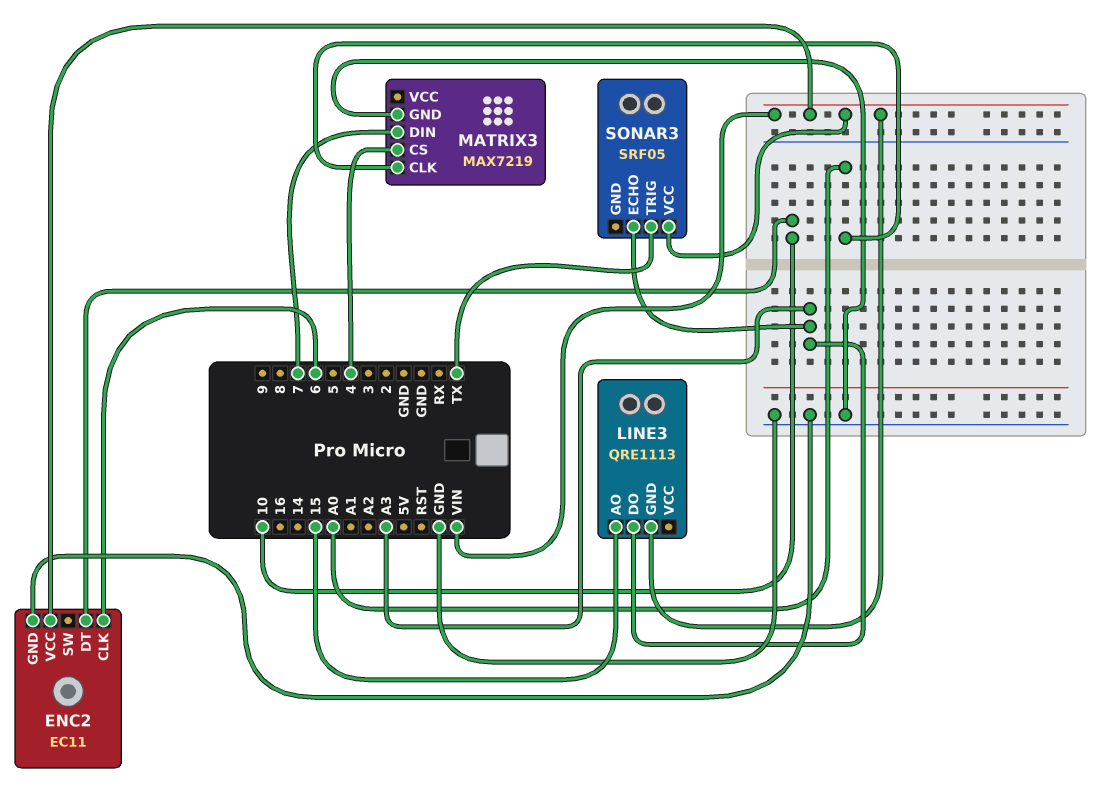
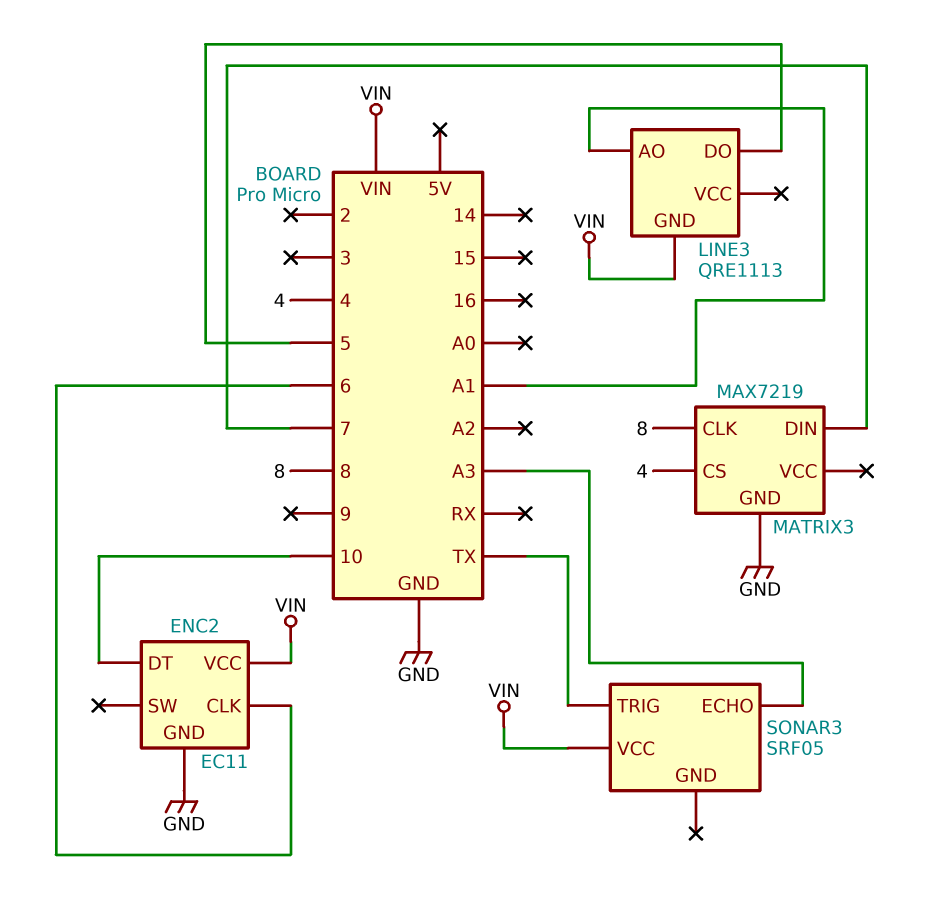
LINE3 pin AO: 15 -> A1
LINE3 pin DO: A3 -> 5
MATRIX3 pin CLK: A0 -> 8

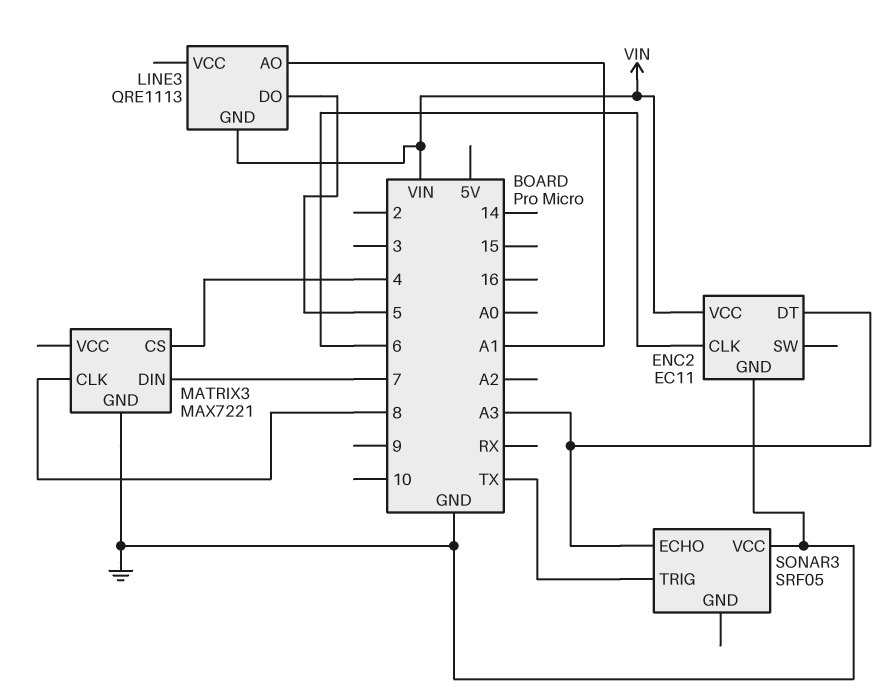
ENC2 pin DT: 10 -> A3
MATRIX3: MAX7219 -> MAX7221
SONAR3 pin VCC: VIN -> GND

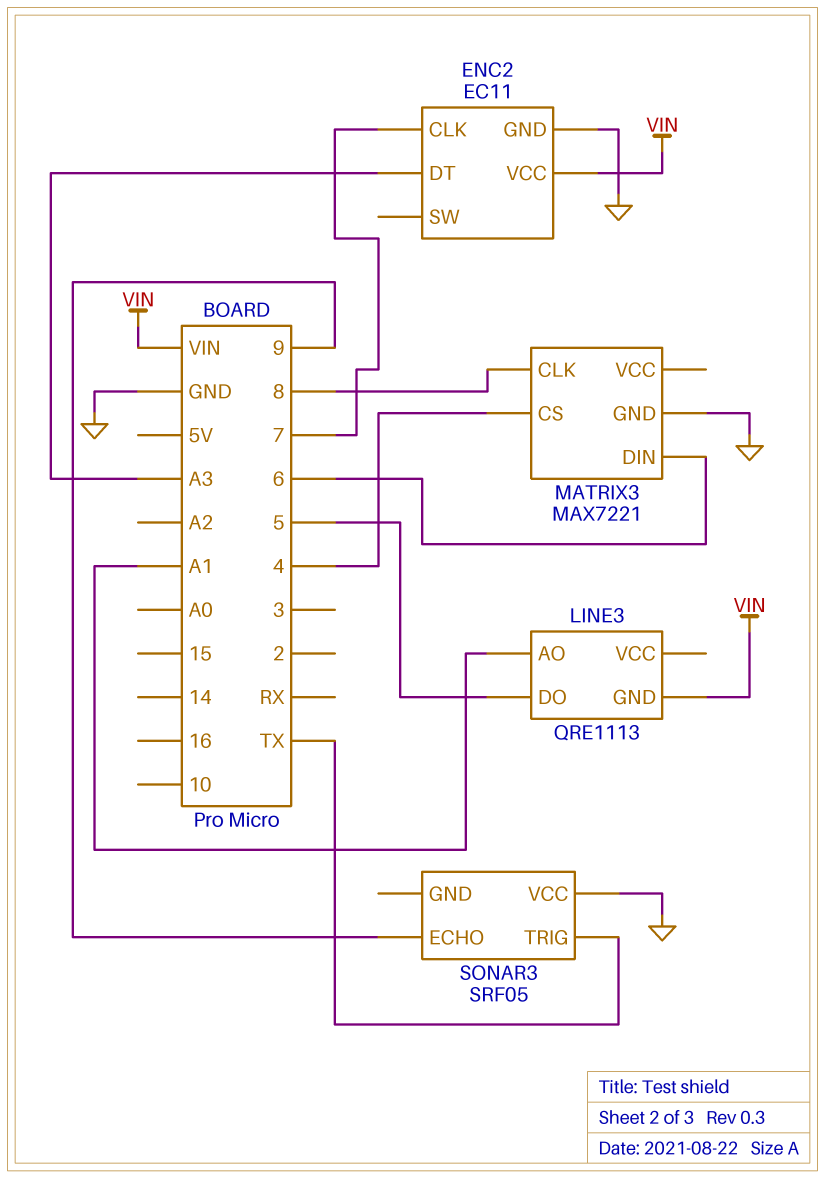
ENC2 pin CLK: 6 -> 7
MATRIX3 pin DIN: 7 -> 6
SONAR3 pin ECHO: A3 -> 9

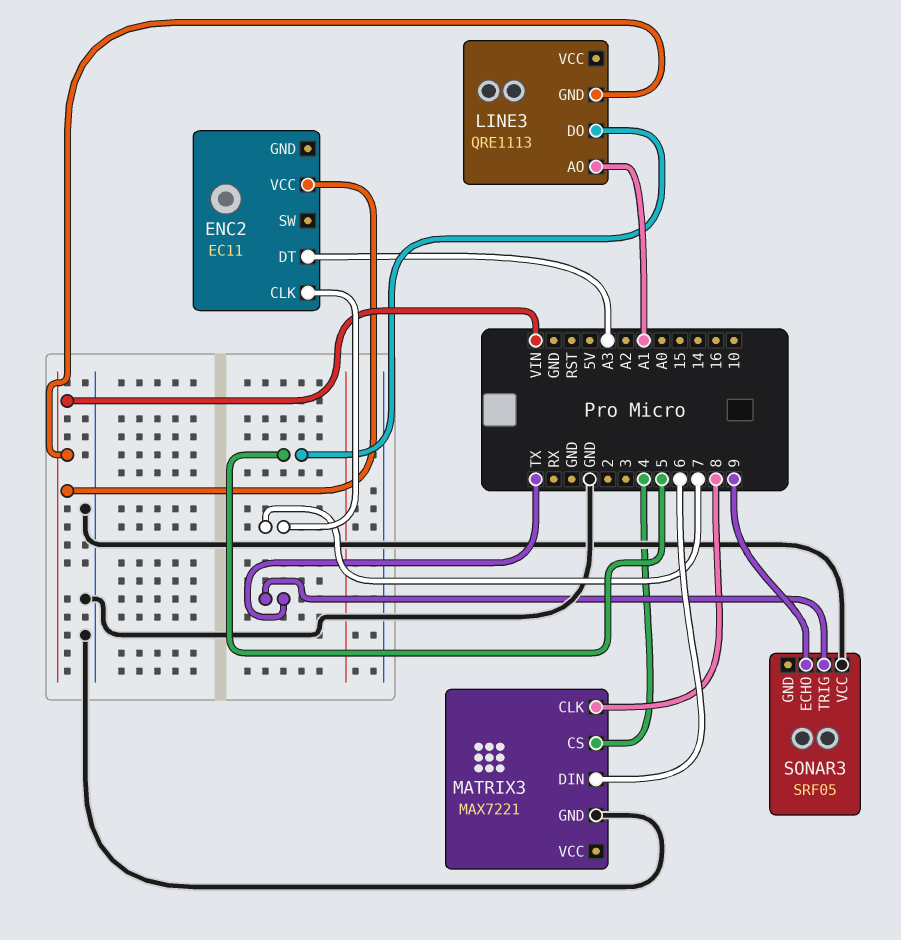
ENC2 pin GND: GND -> none

